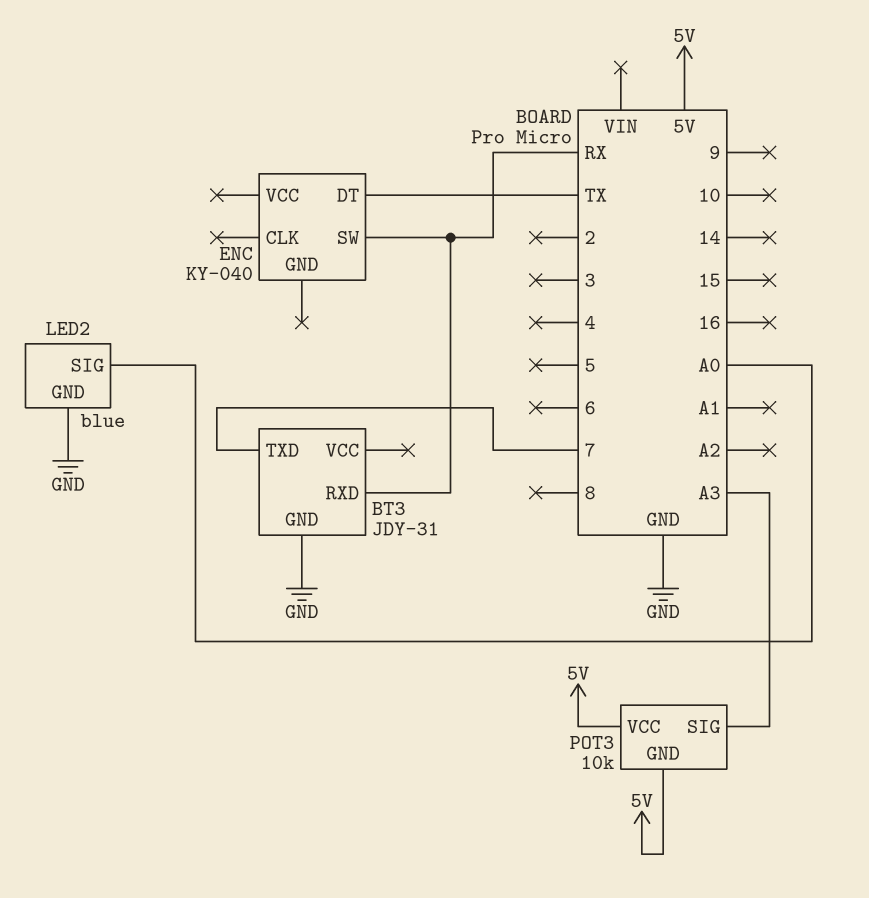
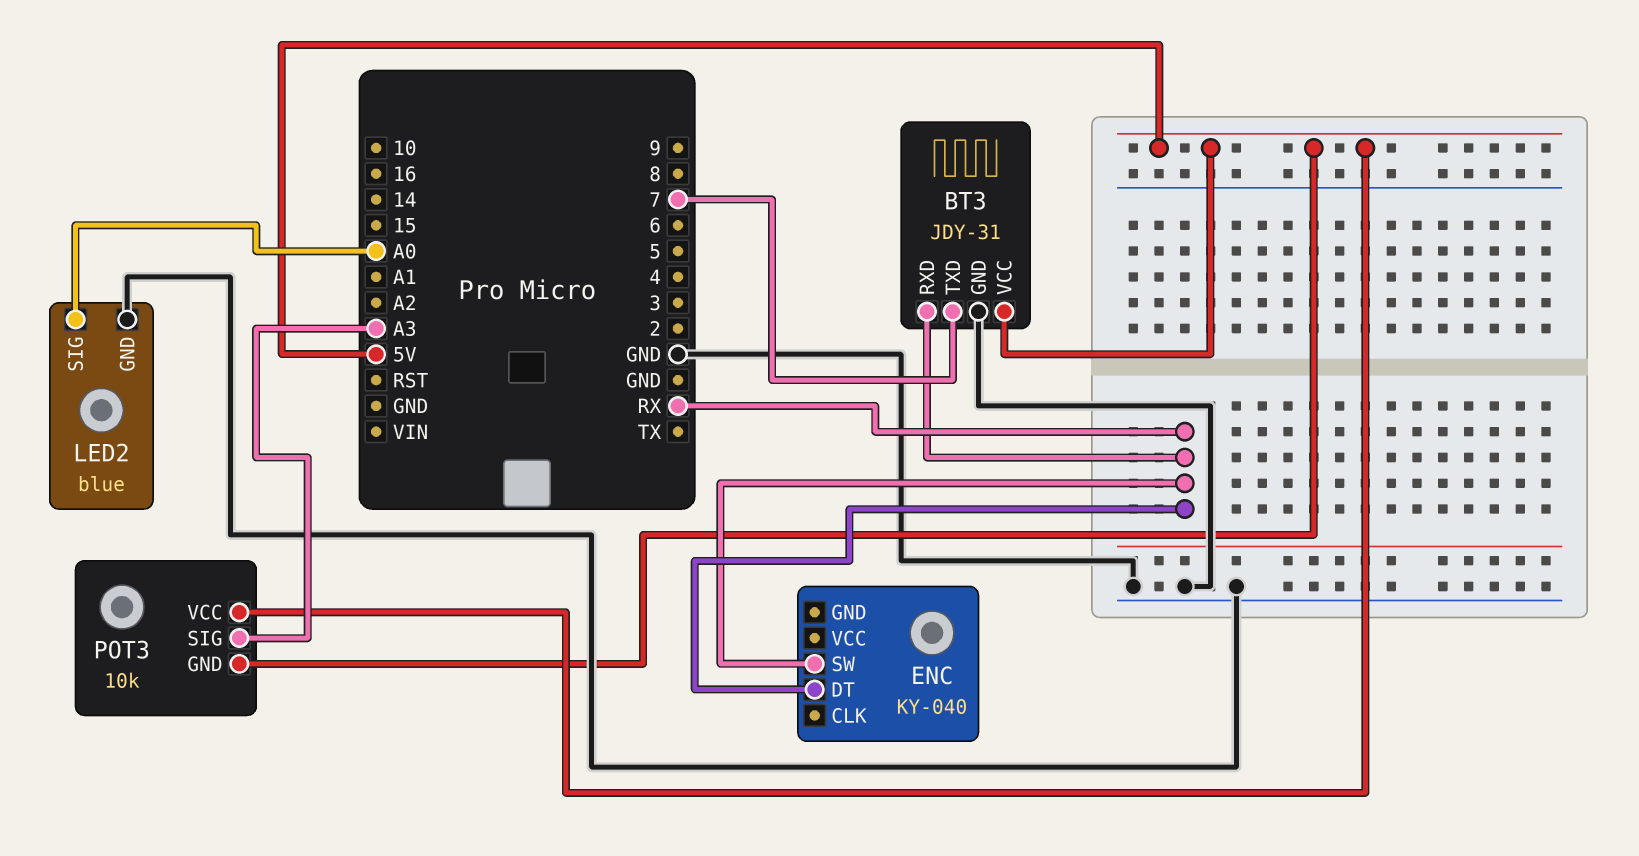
BT3 pin VCC: none -> 5V
ENC pin DT: TX -> RX

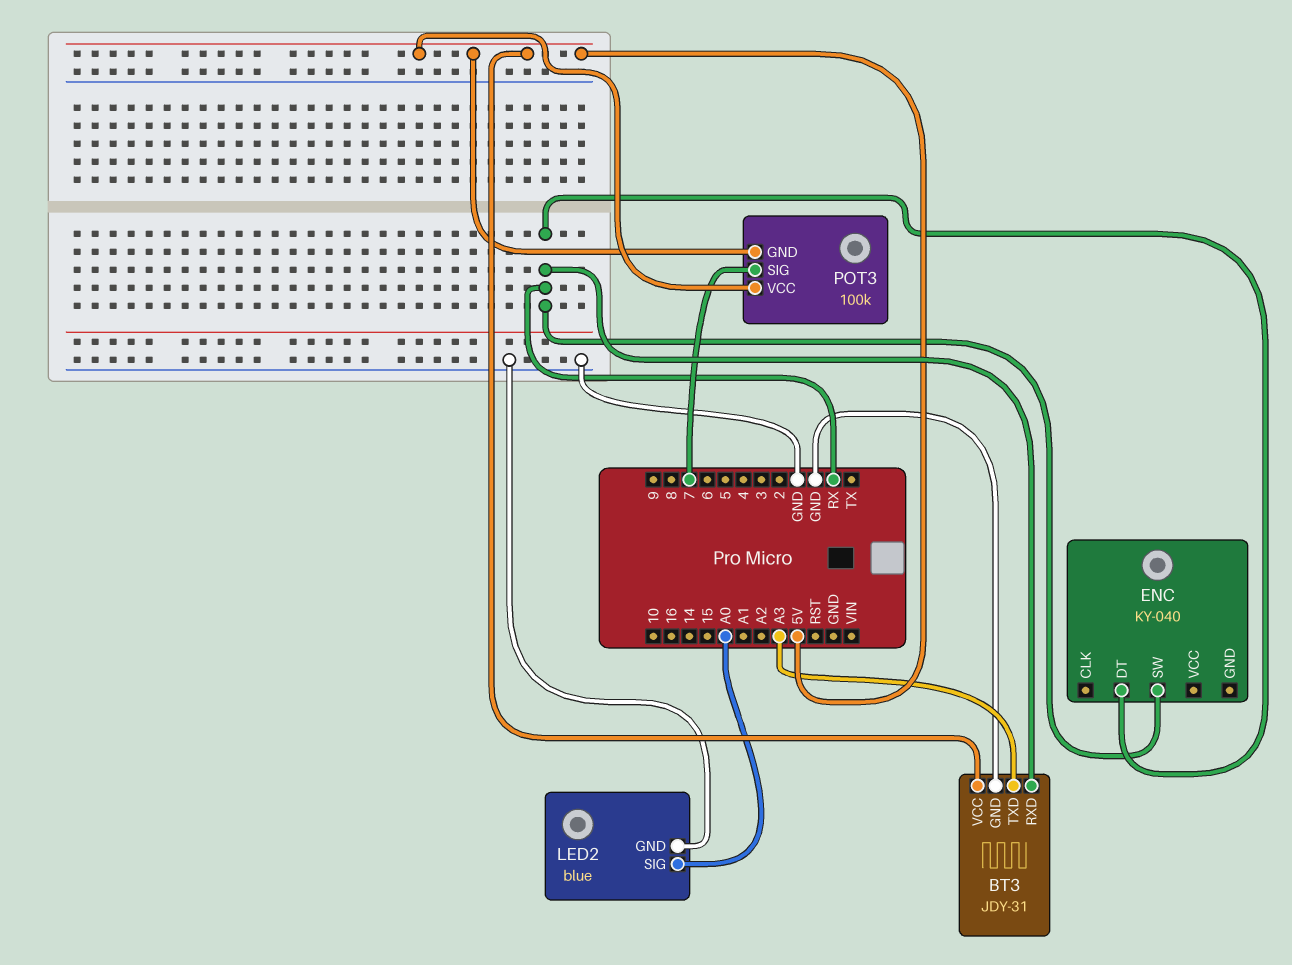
BT3 pin TXD: 7 -> A3
POT3: 10k -> 100k
POT3 pin SIG: A3 -> 7

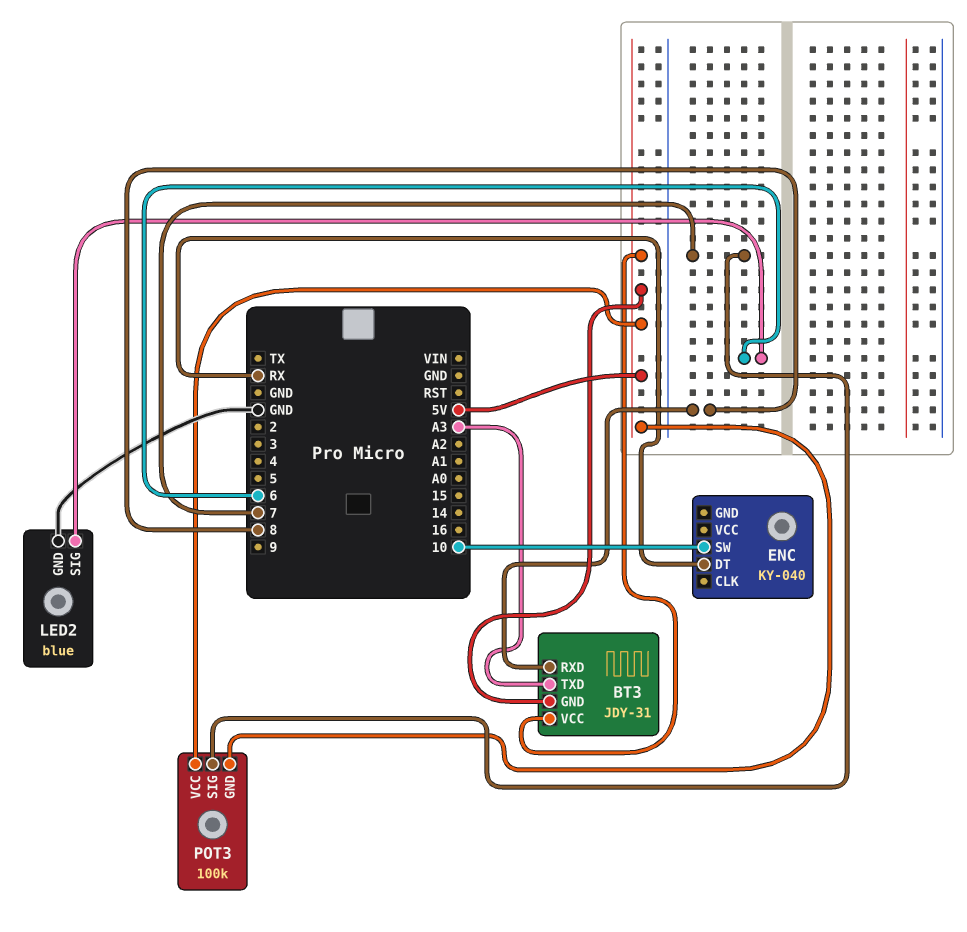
BT3 pin GND: GND -> 5V
BT3 pin RXD: RX -> 8
ENC pin SW: RX -> 10
LED2 pin SIG: A0 -> 6

